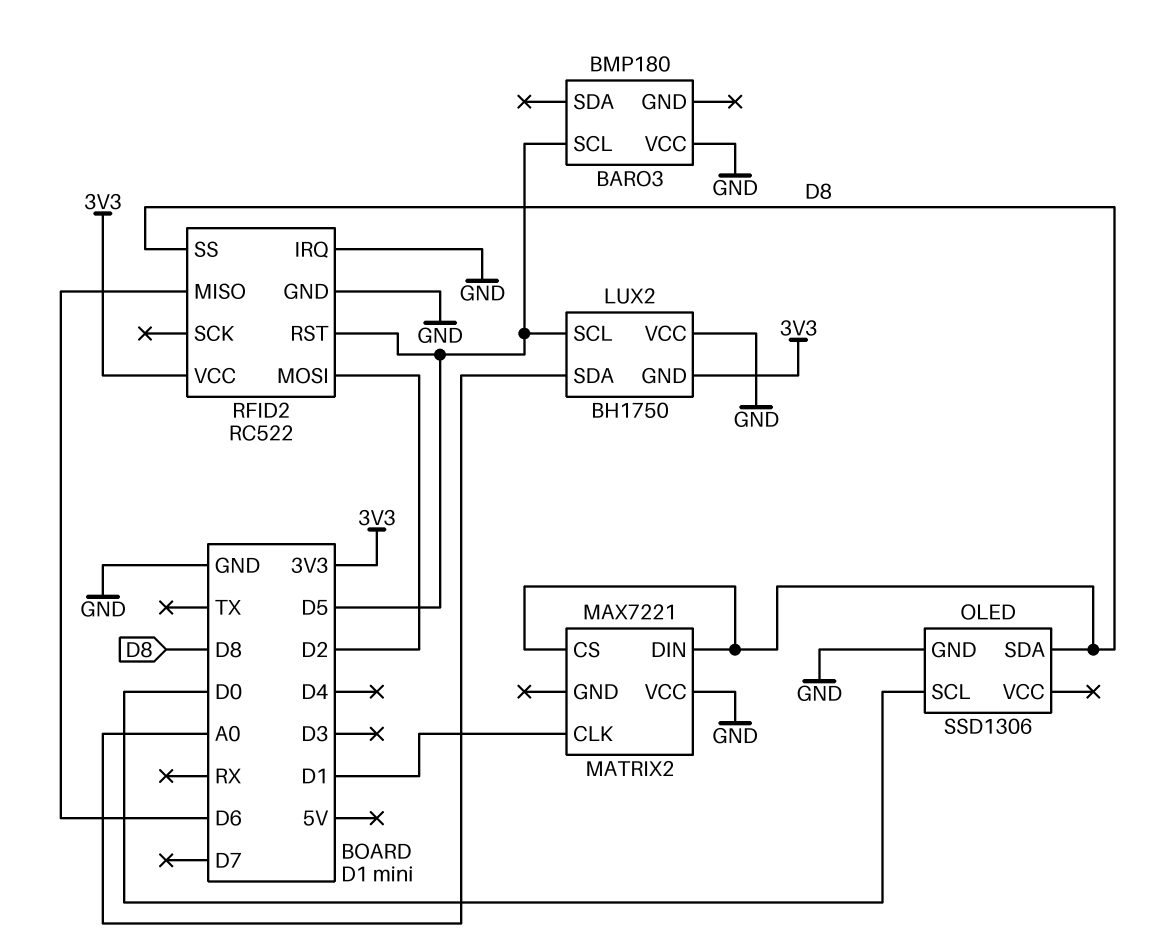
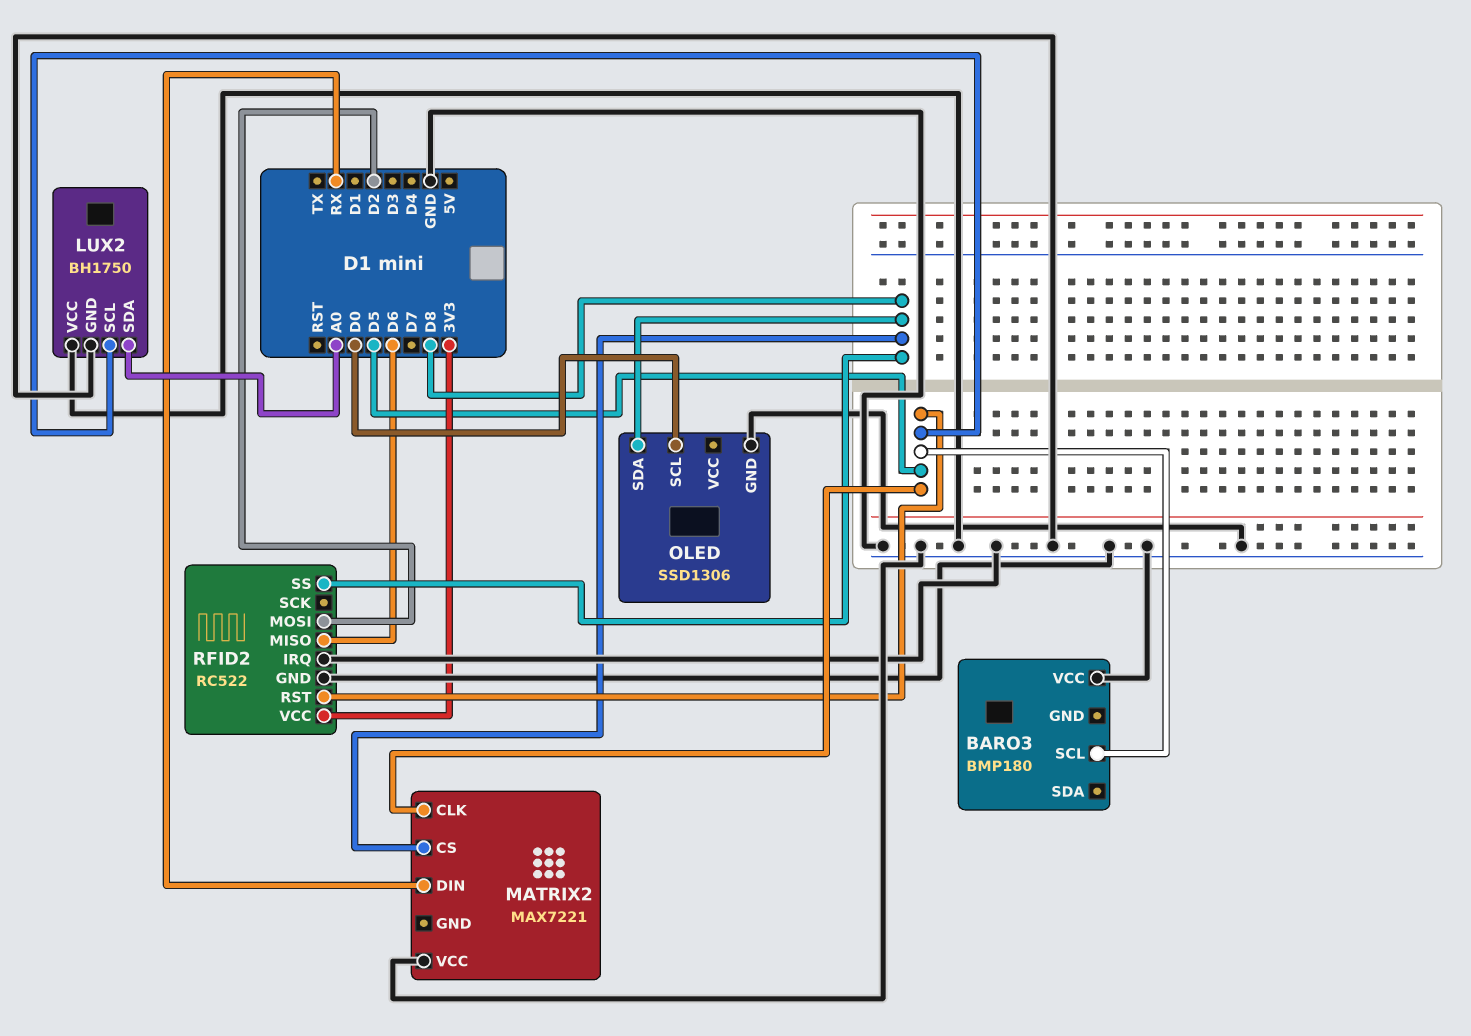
LUX2 pin GND: 3V3 -> GND
MATRIX2 pin CLK: D1 -> D5
MATRIX2 pin DIN: D8 -> RX

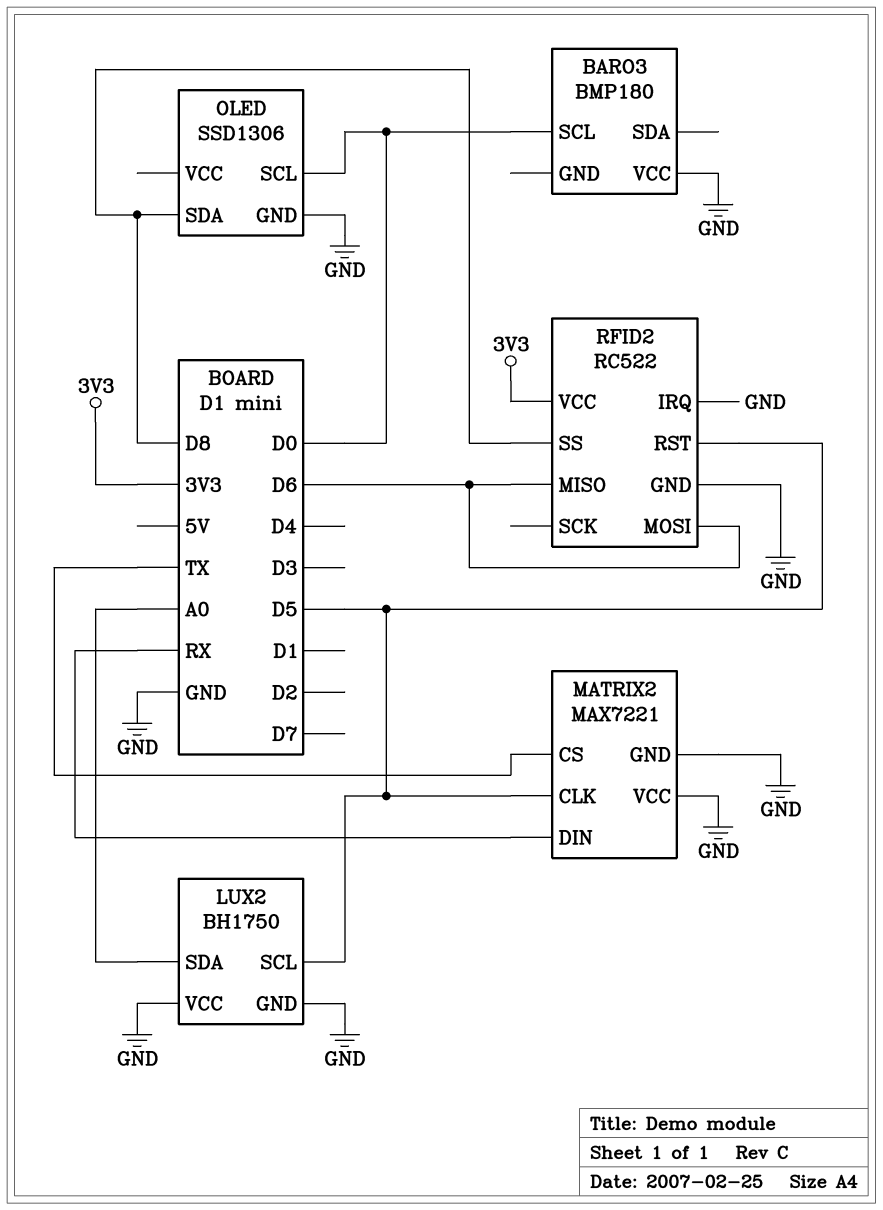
BARO3 pin SCL: D5 -> D0
MATRIX2 pin CS: D8 -> TX
MATRIX2 pin GND: none -> GND
RFID2 pin MOSI: D2 -> D6

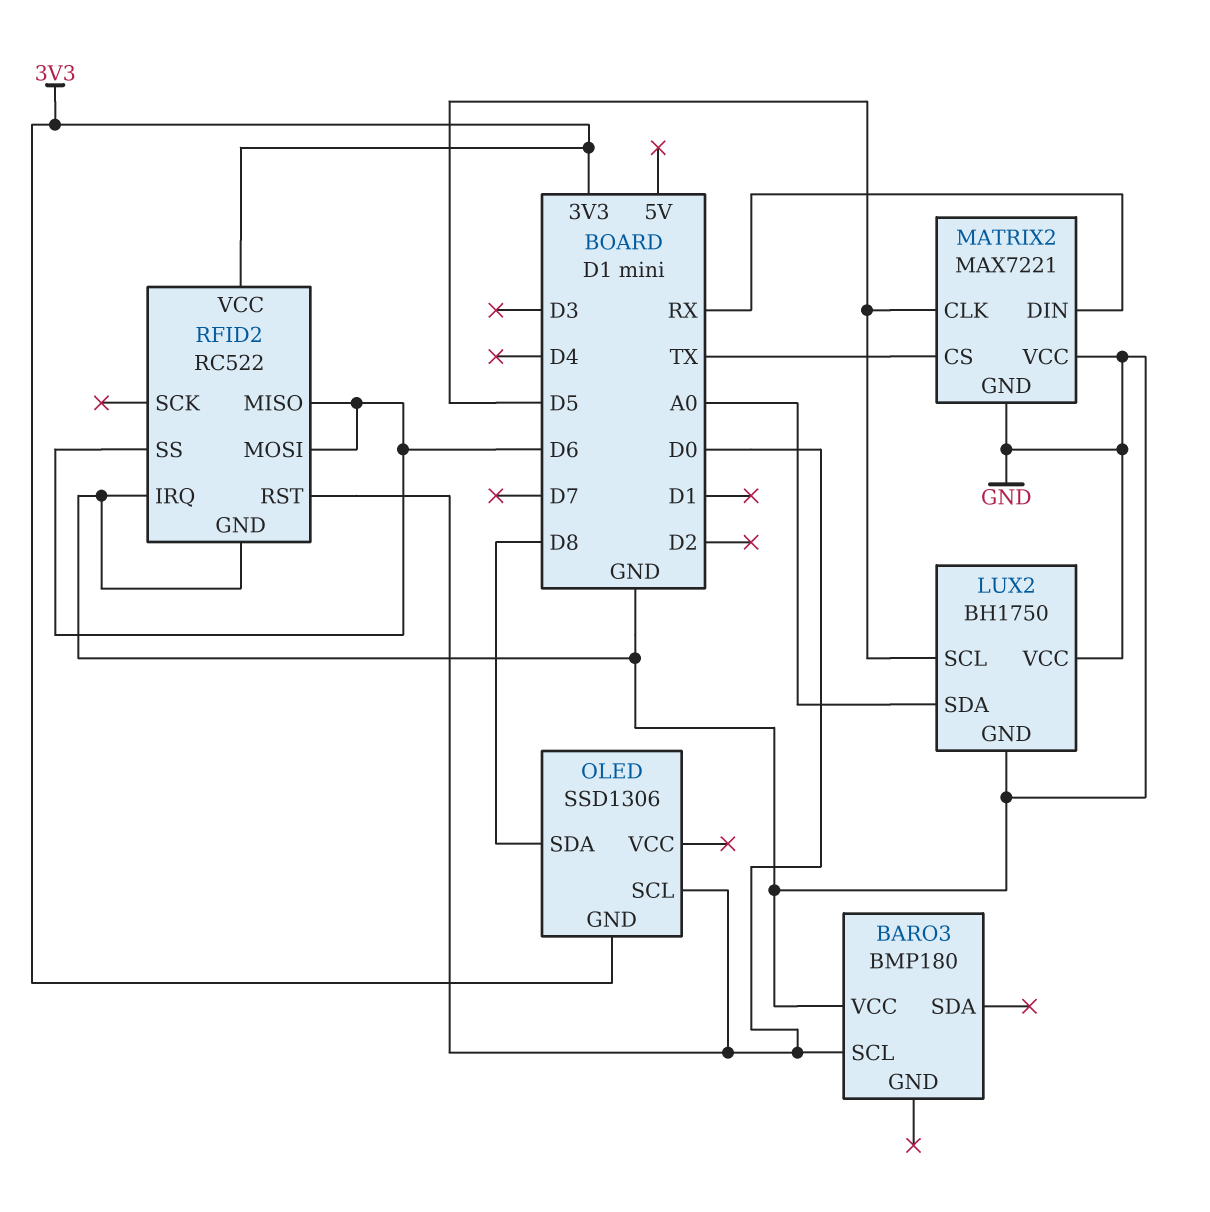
OLED pin GND: GND -> 3V3
RFID2 pin RST: D5 -> D0
RFID2 pin SS: D8 -> D6

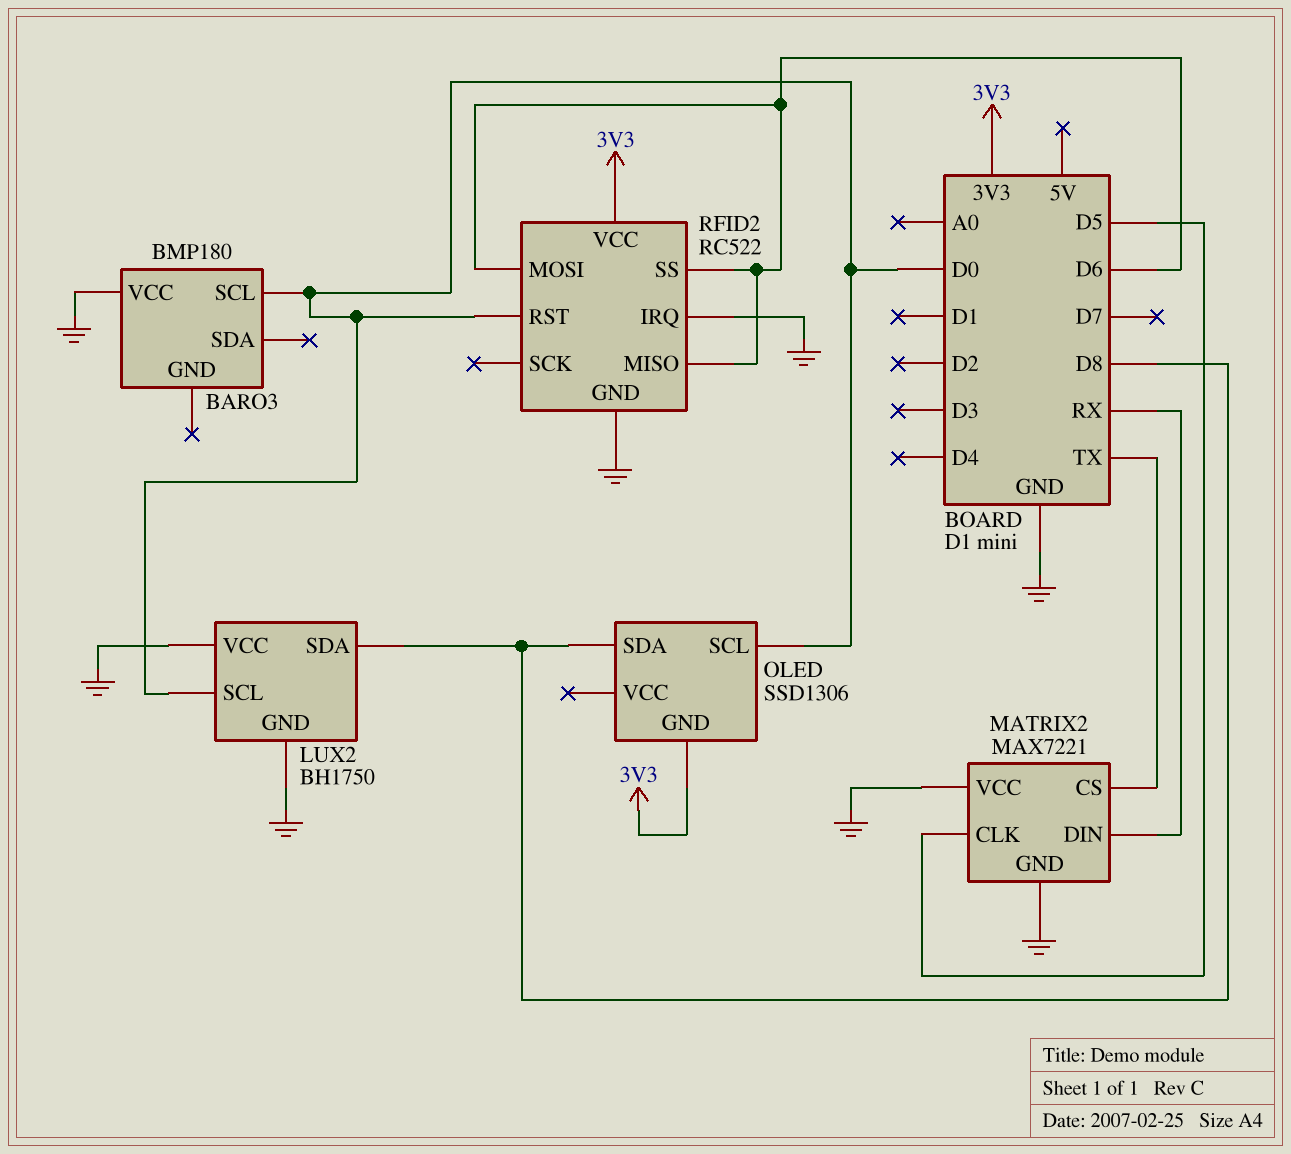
LUX2 pin SCL: D5 -> D0
LUX2 pin SDA: A0 -> D8

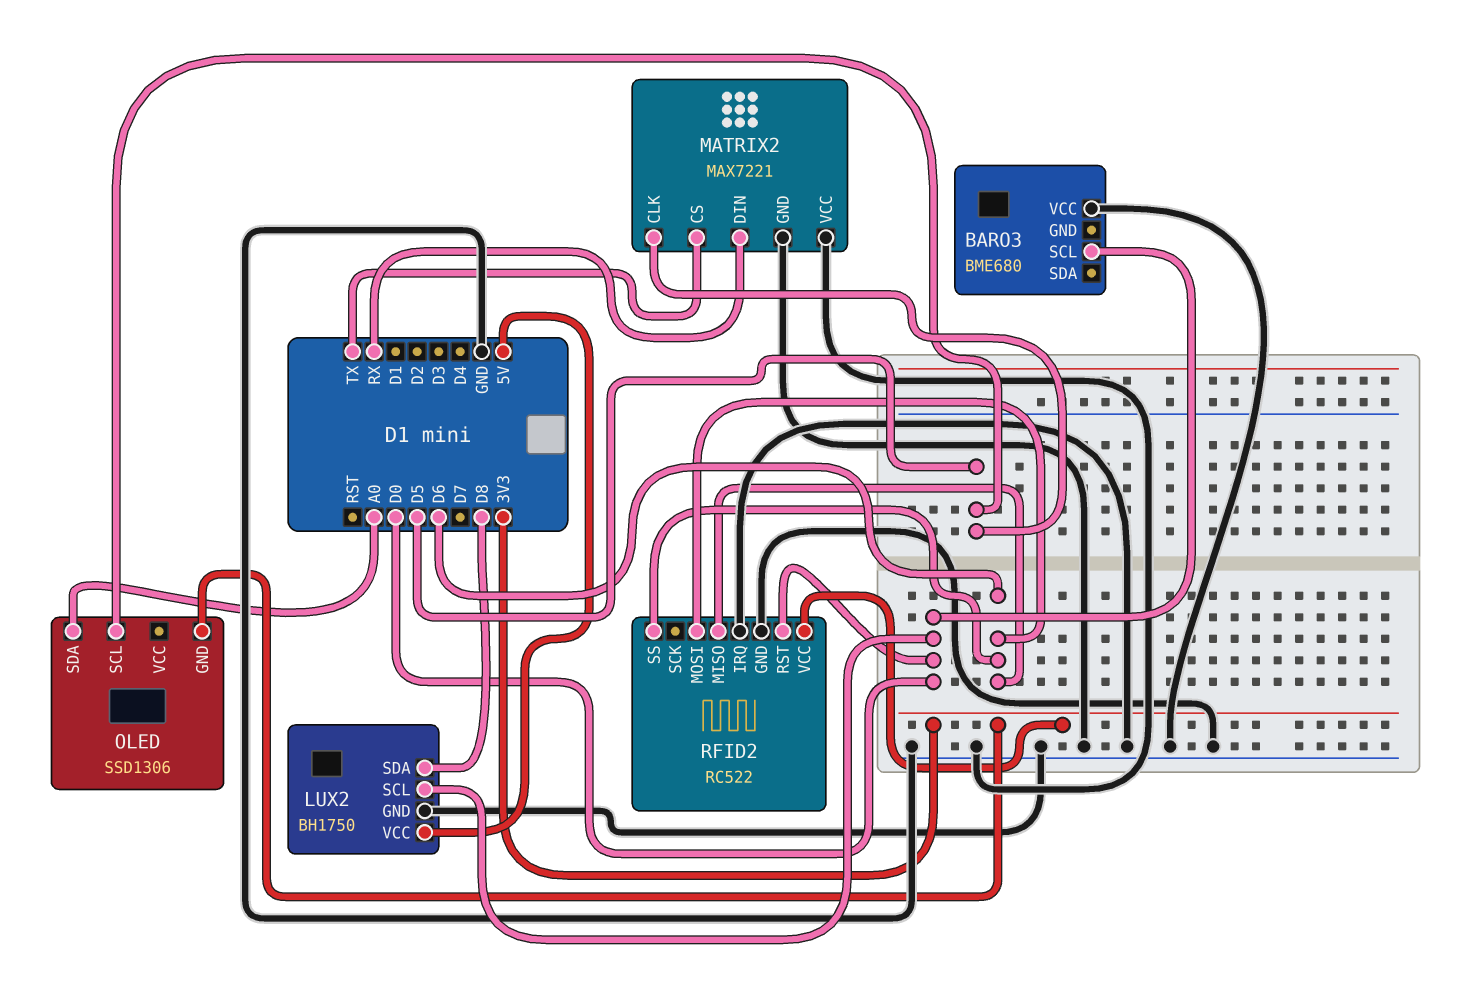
BARO3: BMP180 -> BME680
LUX2 pin VCC: GND -> 5V
OLED pin SCL: D0 -> D5
OLED pin SDA: D8 -> A0

